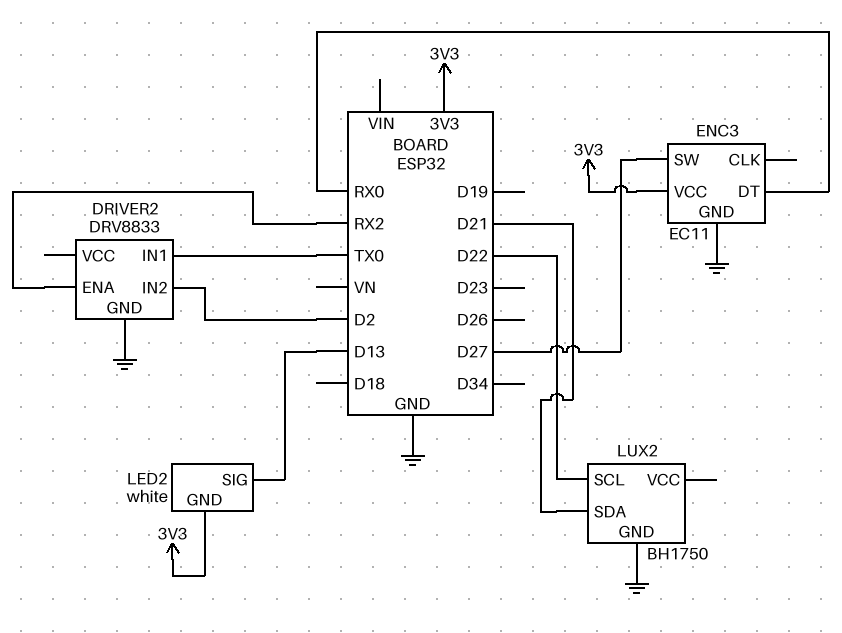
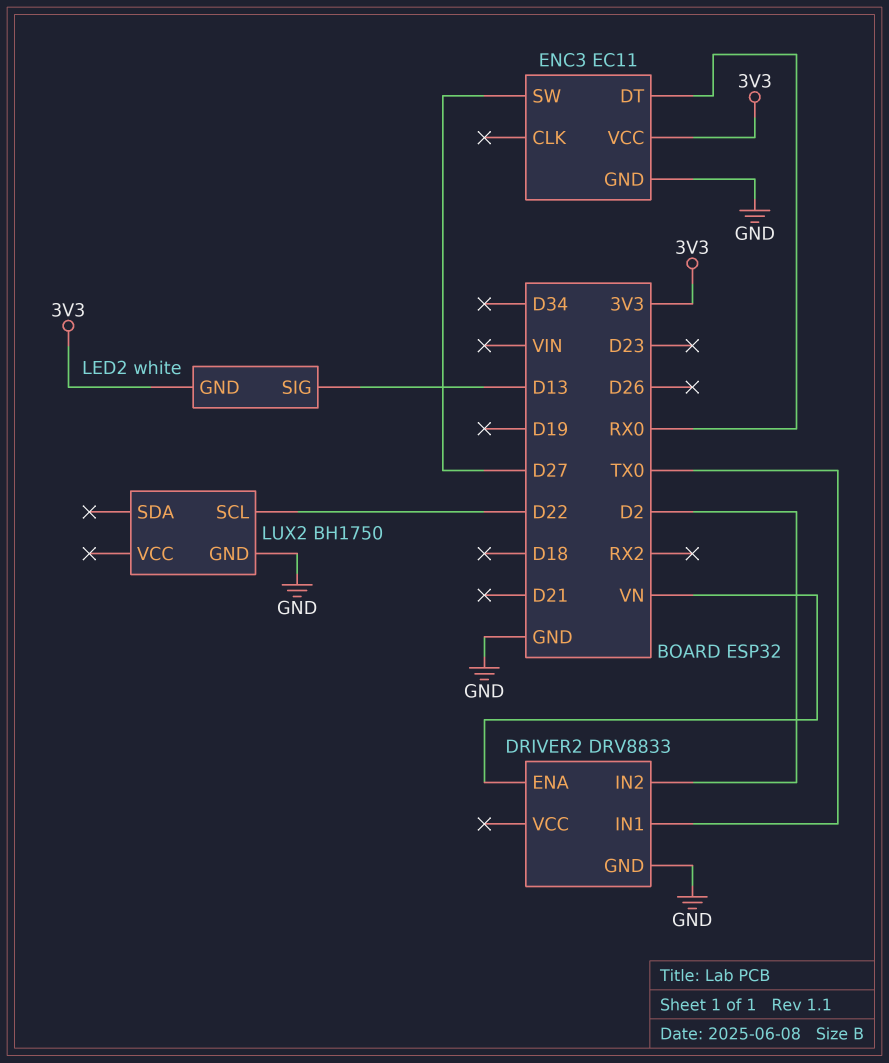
DRIVER2 pin ENA: RX2 -> VN
LUX2 pin SDA: D21 -> none

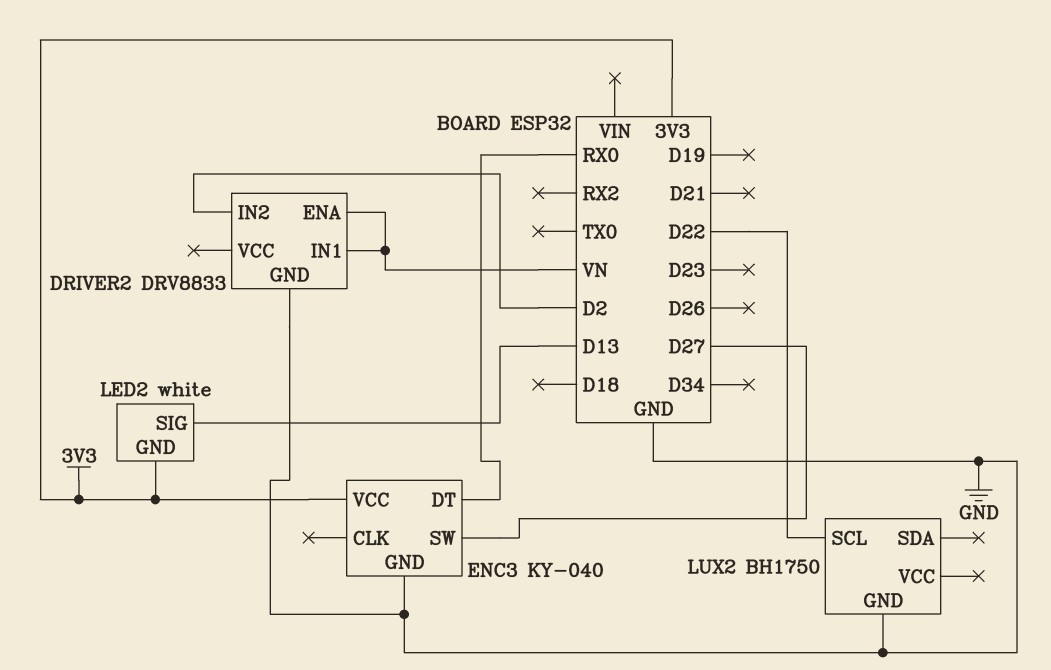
DRIVER2 pin IN1: TX0 -> VN
ENC3: EC11 -> KY-040

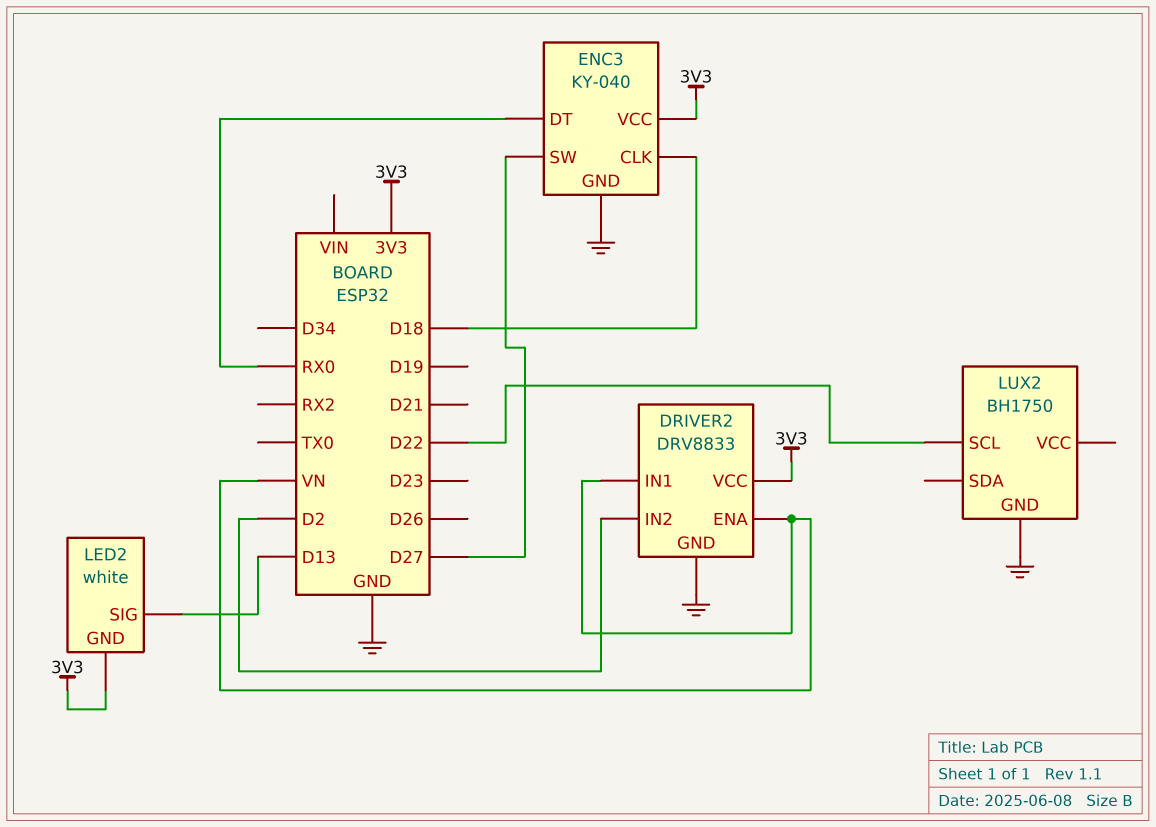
DRIVER2 pin VCC: none -> 3V3
ENC3 pin CLK: none -> D18

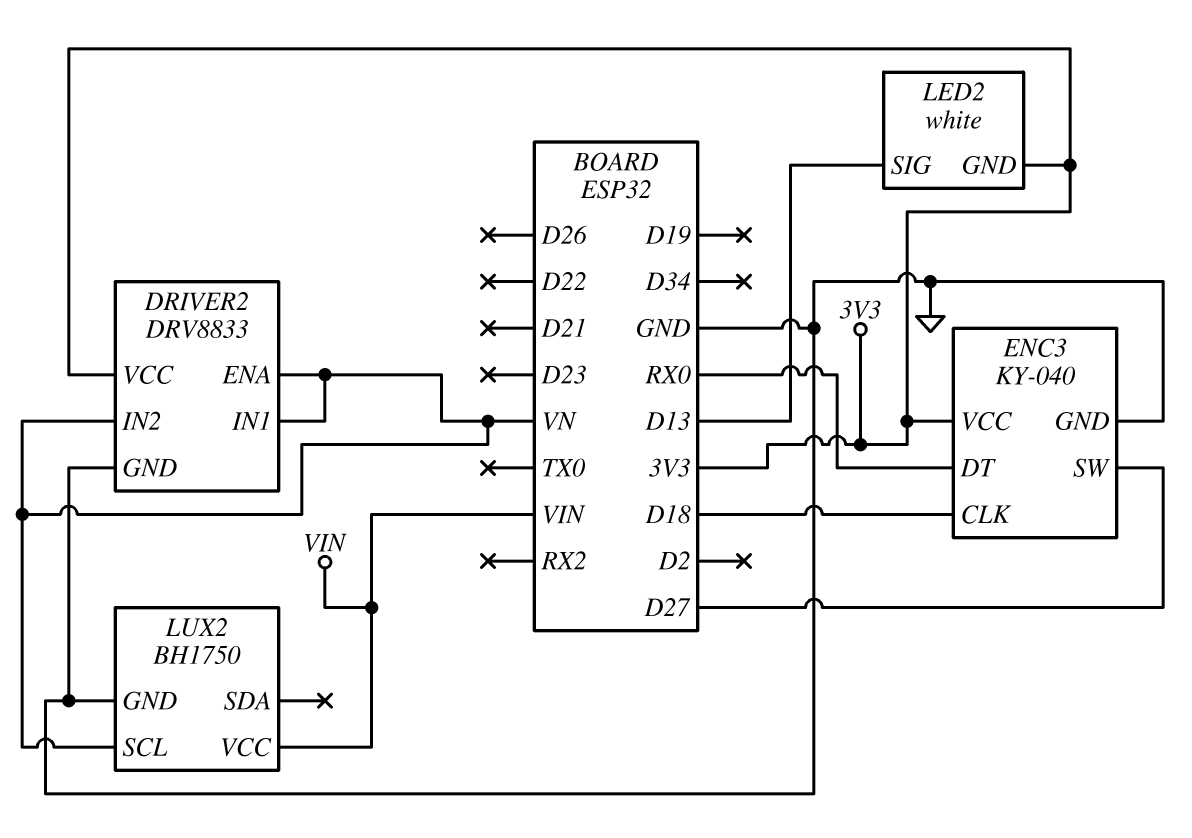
DRIVER2 pin IN2: D2 -> VN
LUX2 pin SCL: D22 -> VN
LUX2 pin VCC: none -> VIN

